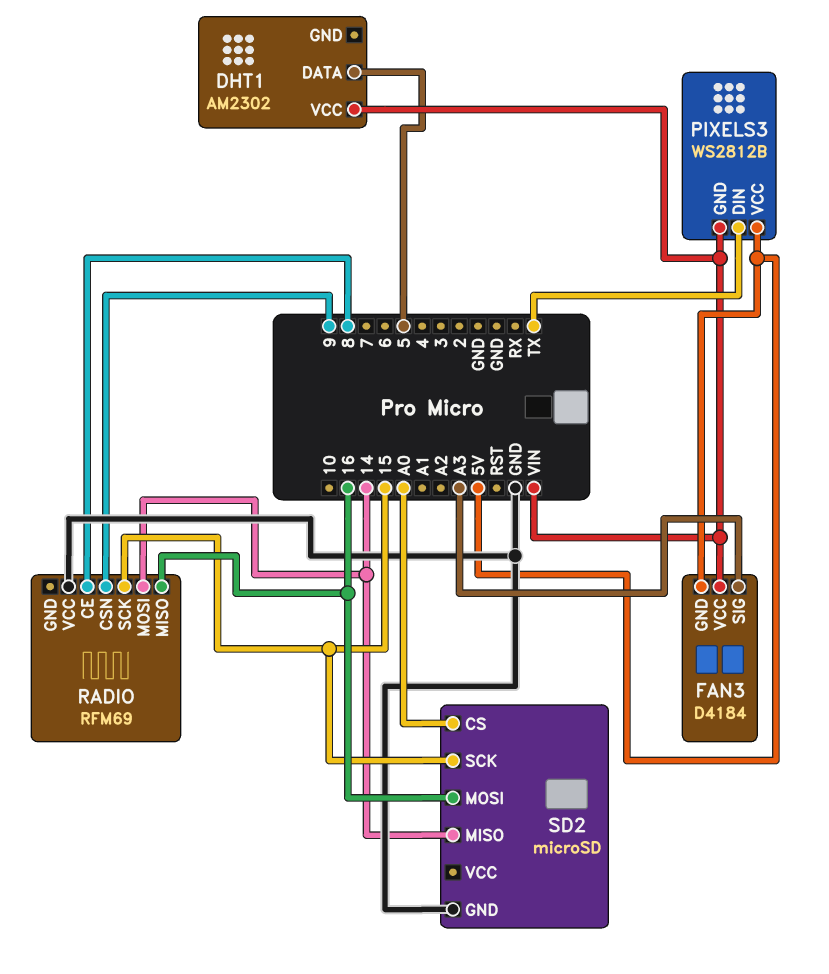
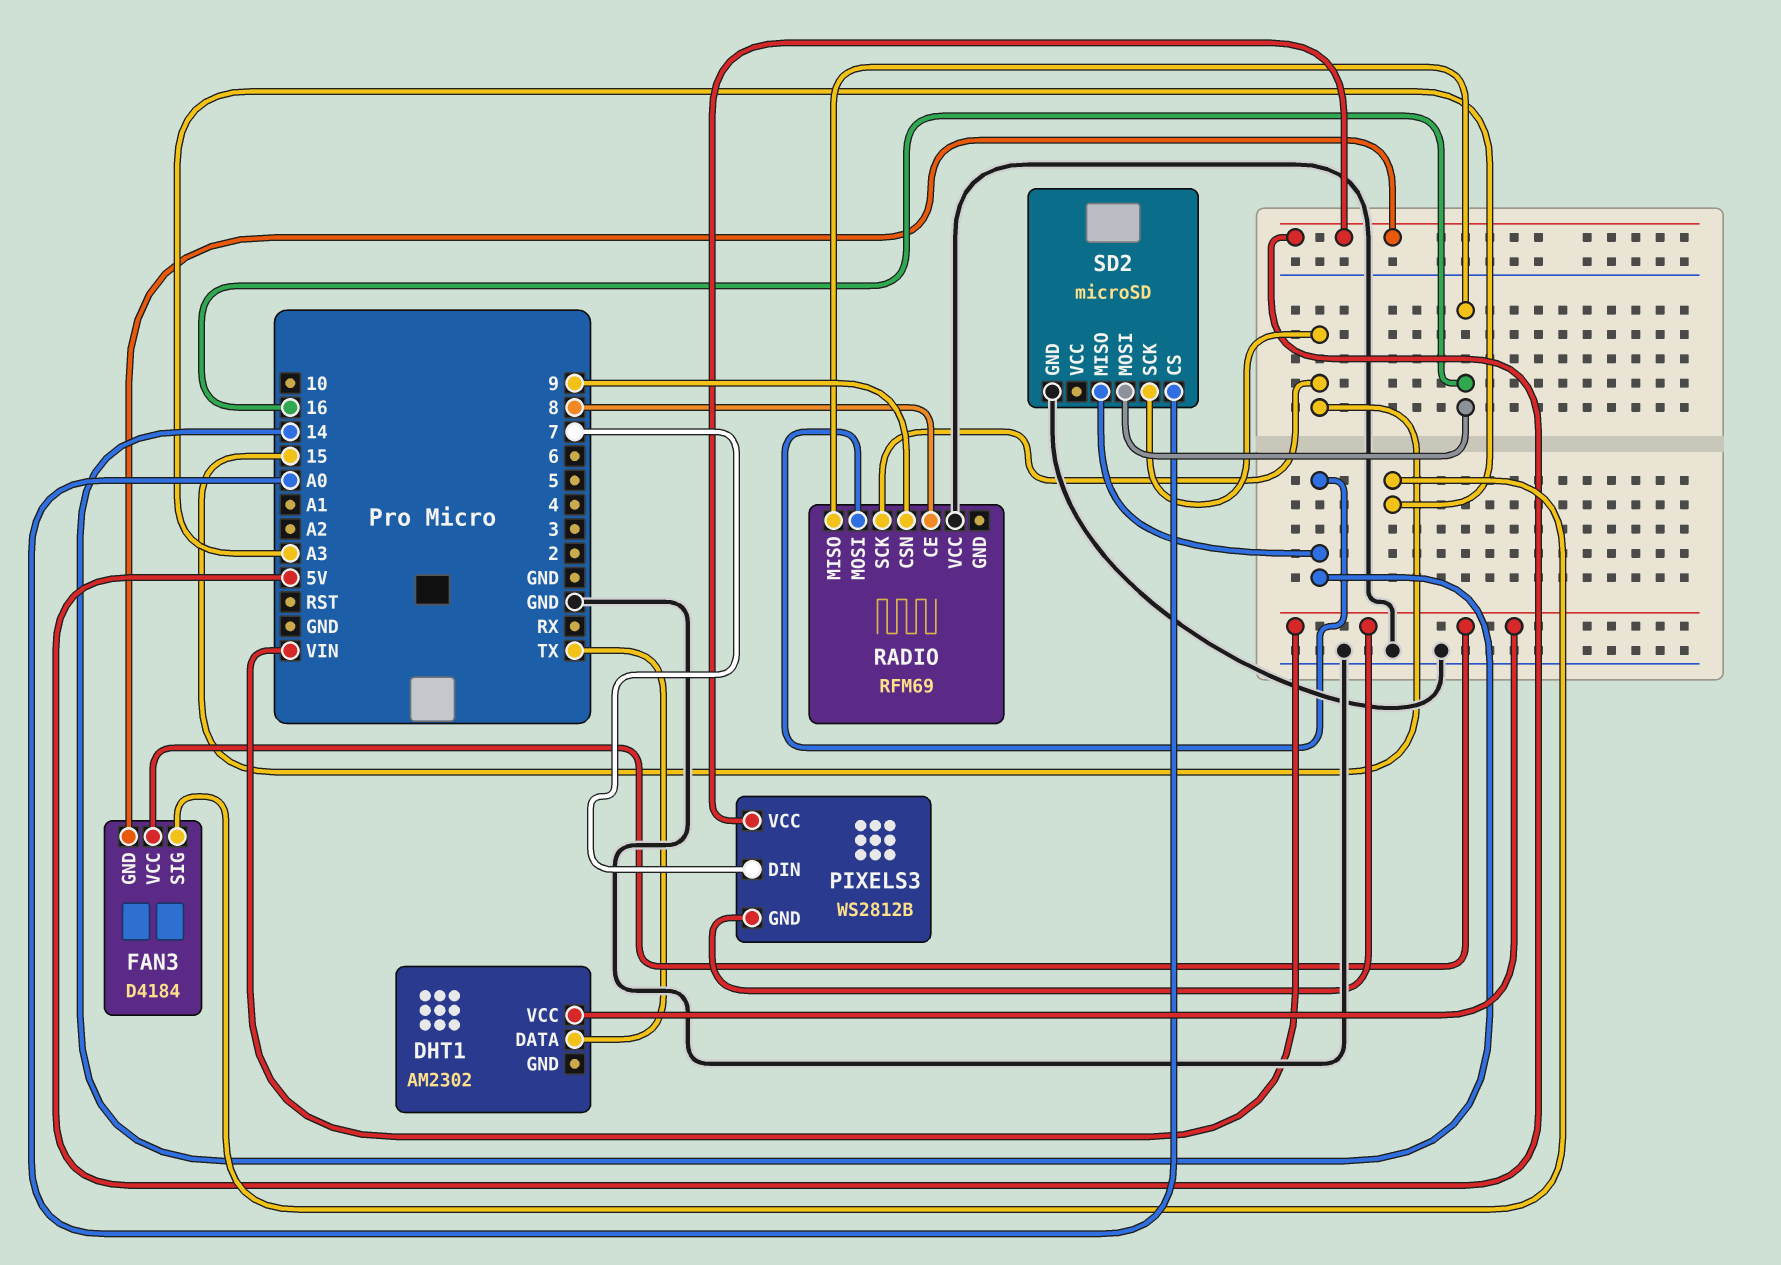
DHT1 pin DATA: 5 -> TX
PIXELS3 pin DIN: TX -> 7

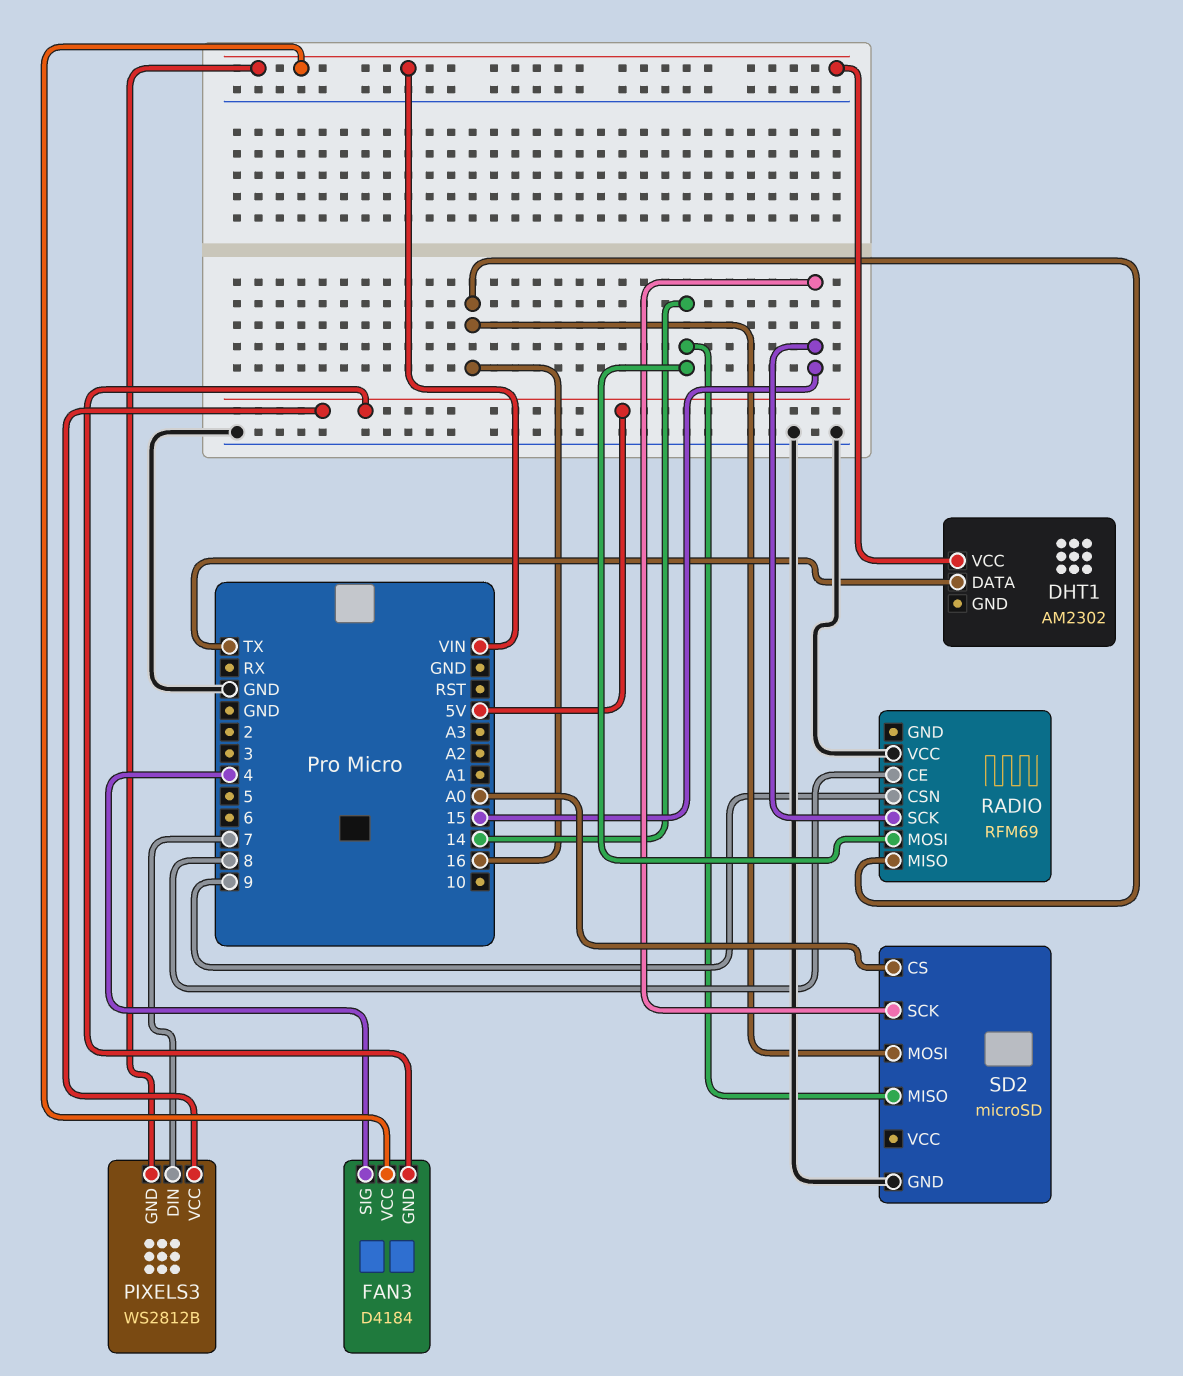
FAN3 pin SIG: A3 -> 4

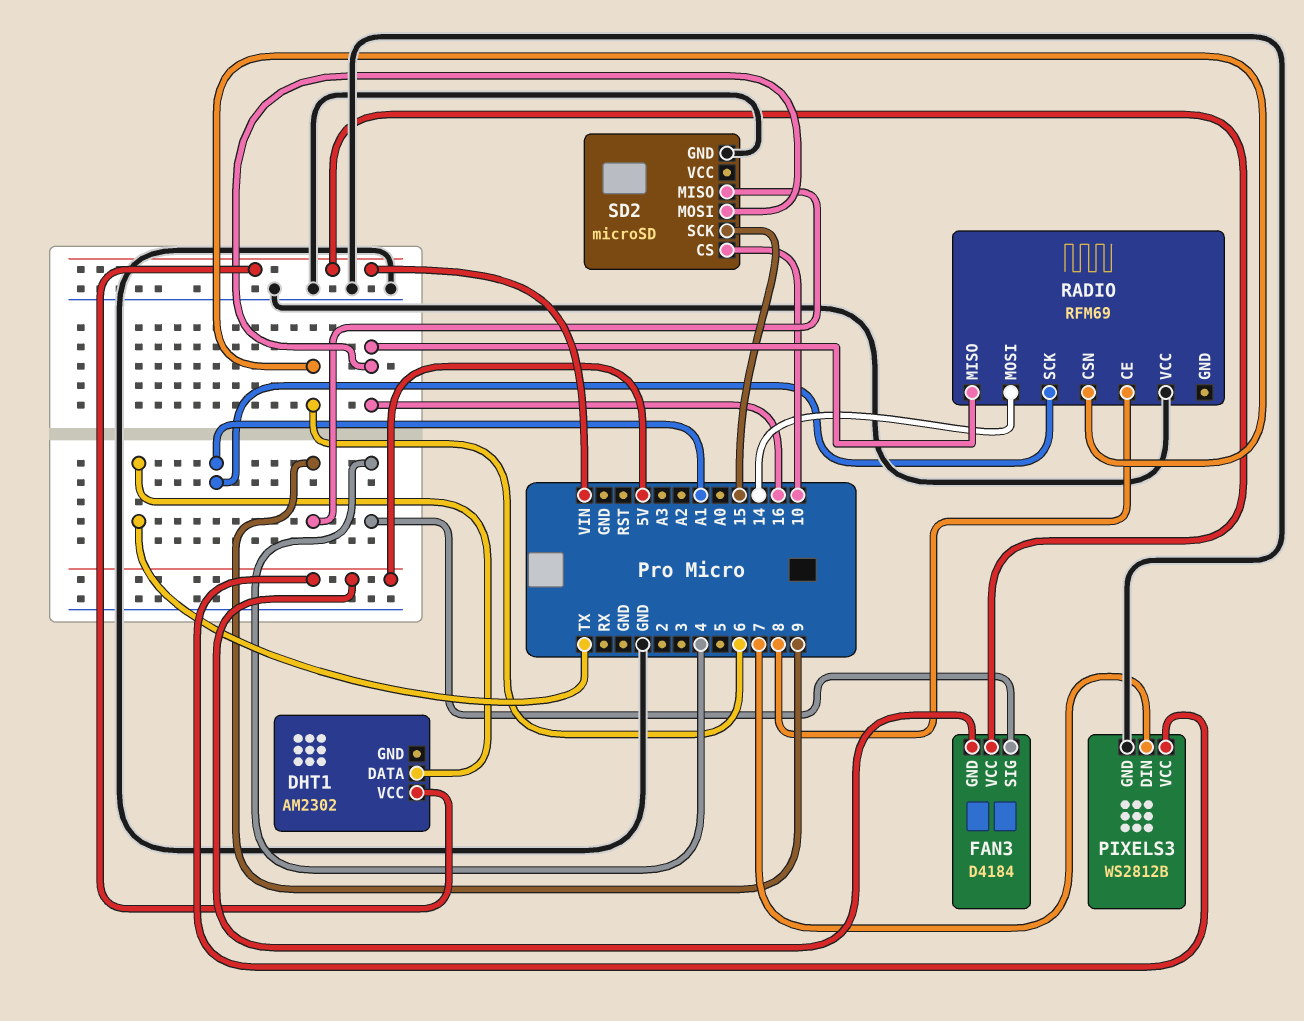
PIXELS3 pin GND: VIN -> GND
RADIO pin CSN: 9 -> 6
RADIO pin SCK: 15 -> A1
SD2 pin CS: A0 -> 10
SD2 pin MISO: 14 -> 9

